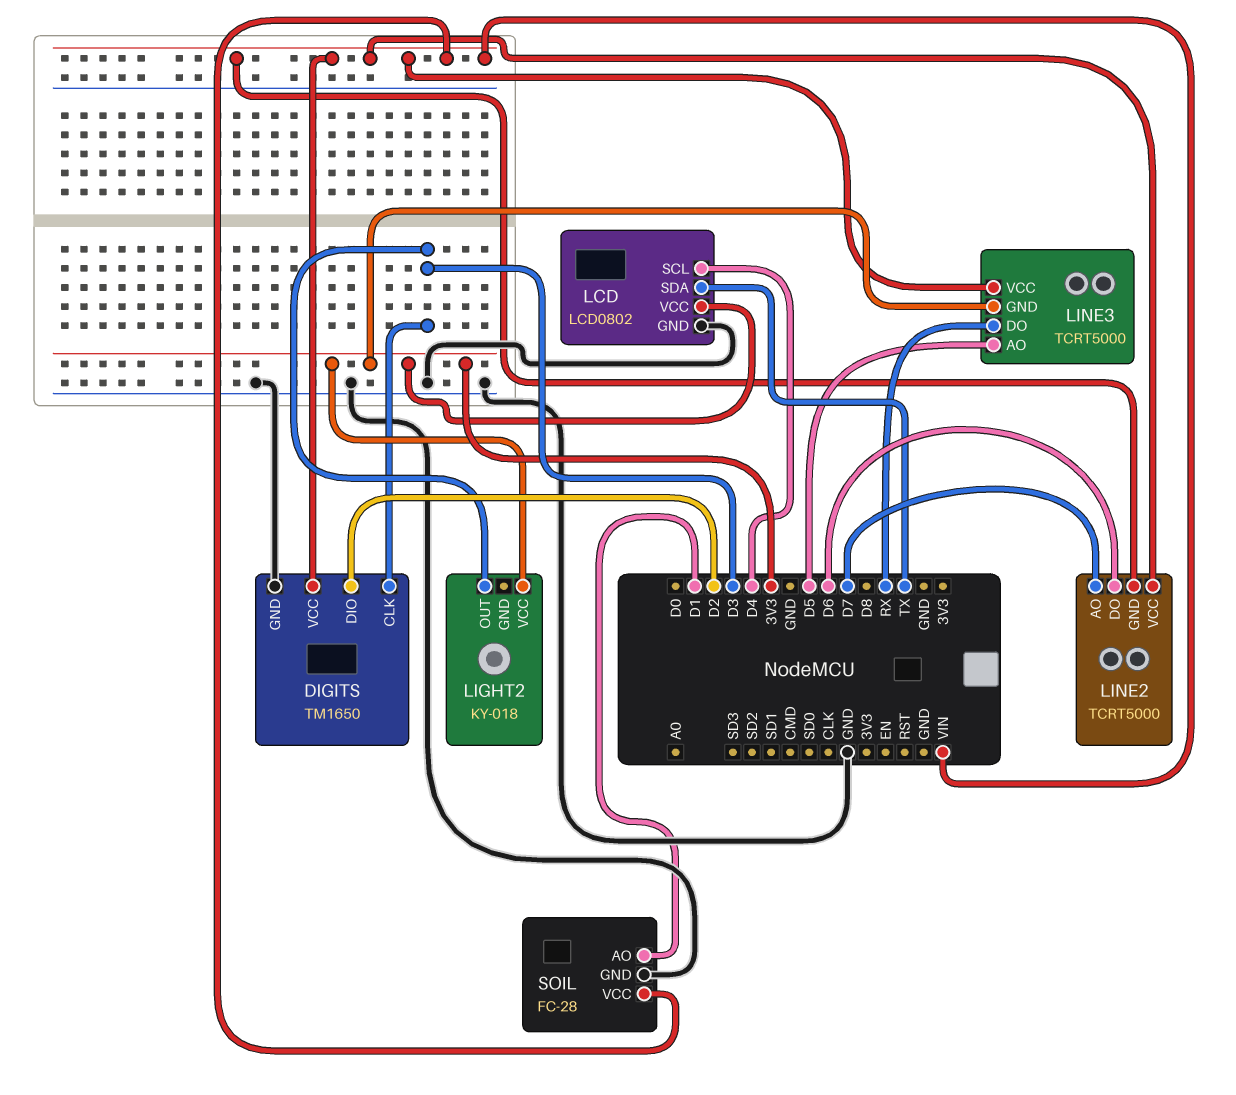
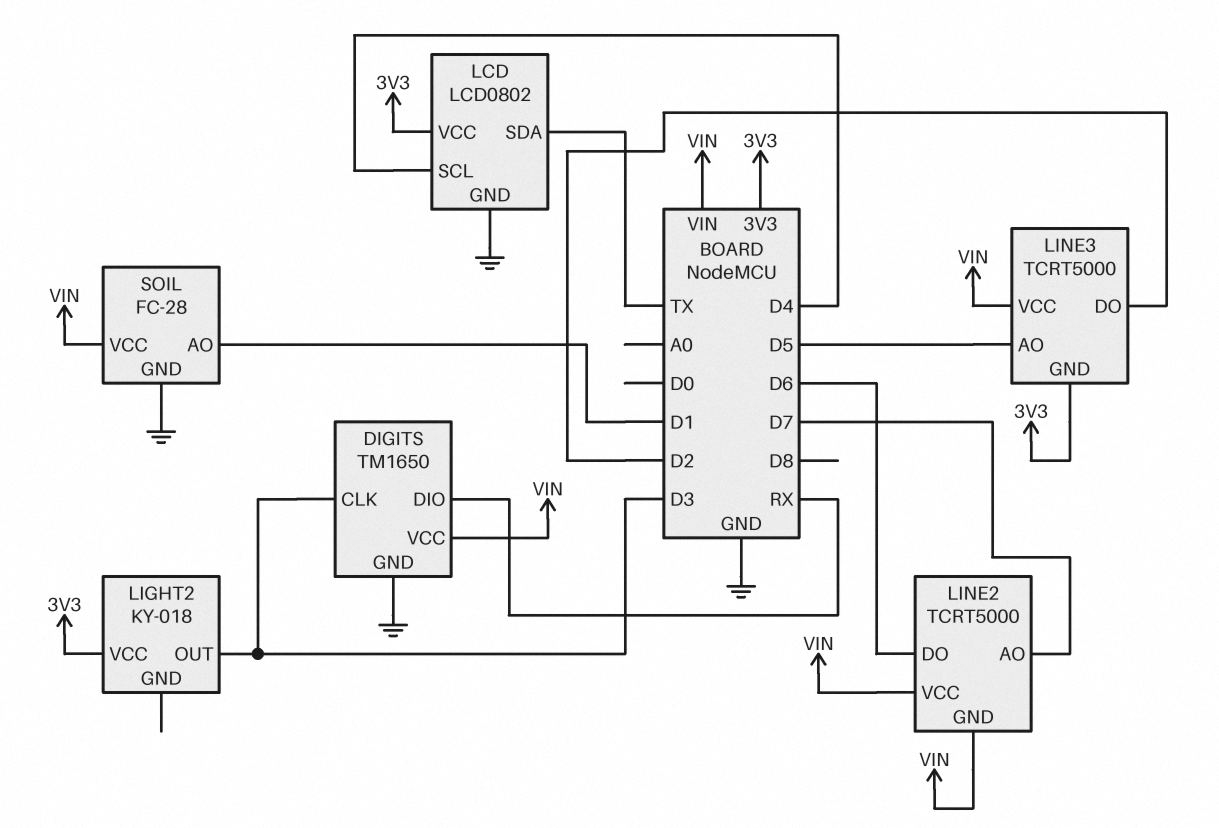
DIGITS pin DIO: D2 -> RX
LINE3 pin DO: RX -> D2

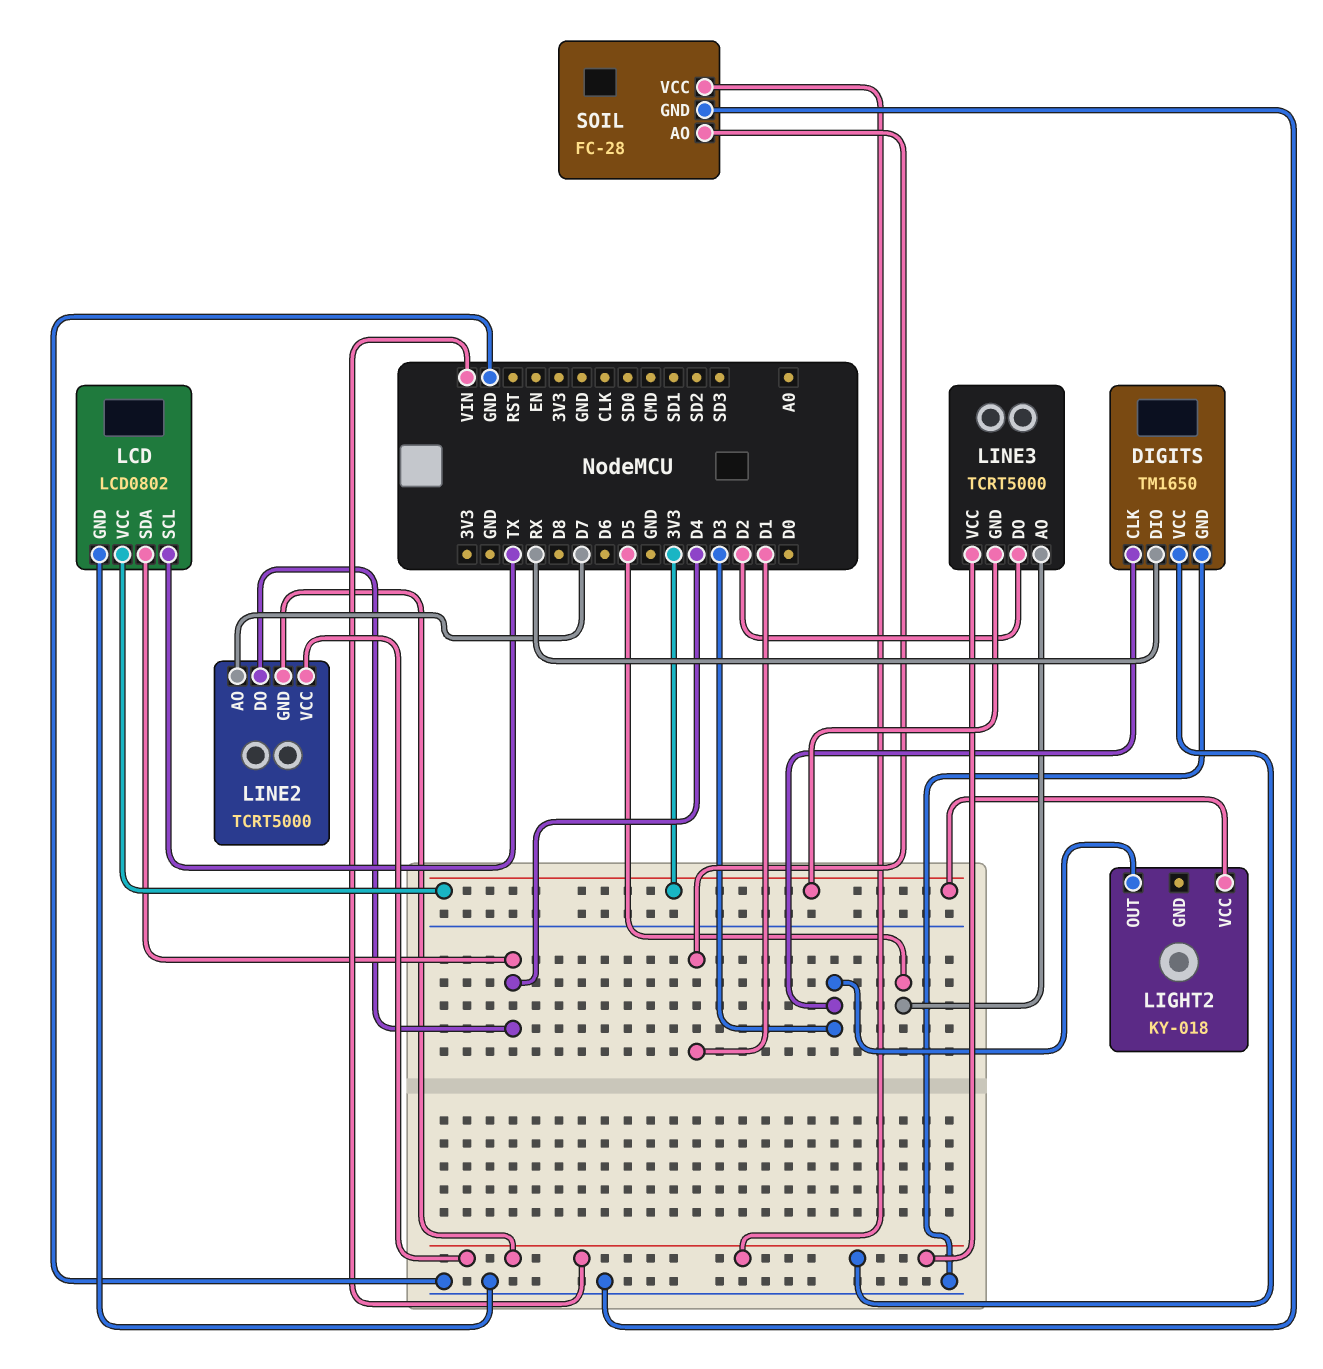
LCD pin SCL: D4 -> TX
LCD pin SDA: TX -> D4
LINE2 pin DO: D6 -> D4

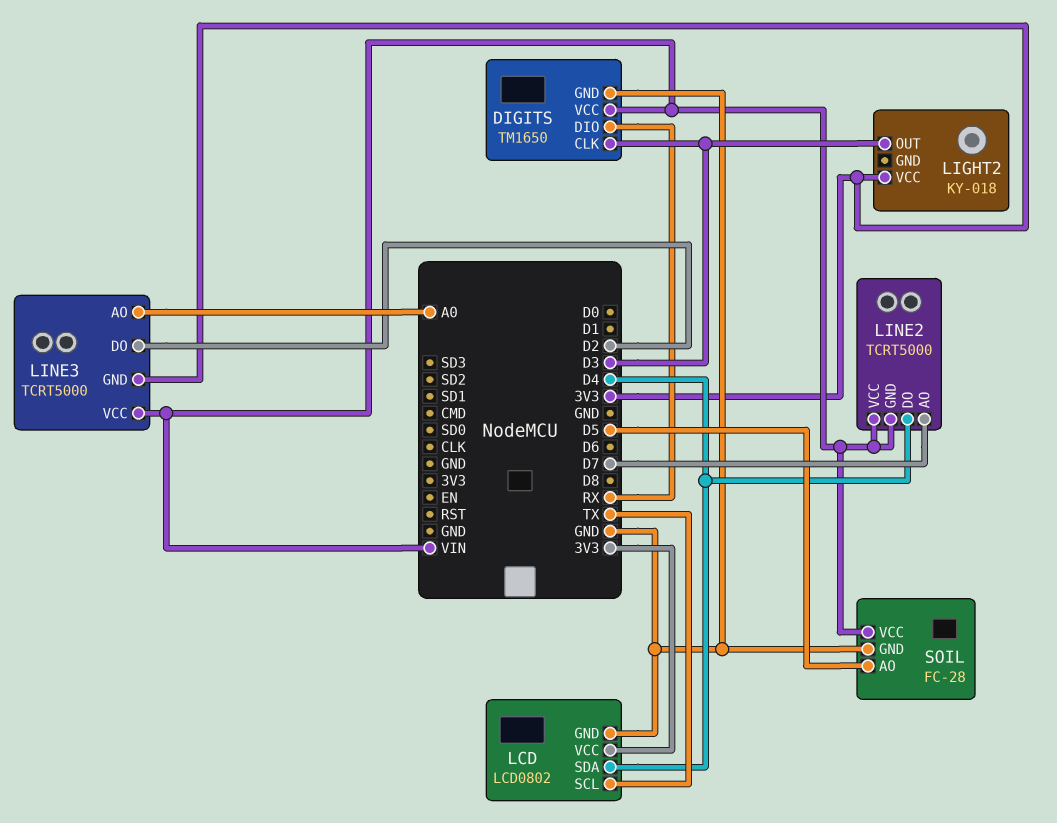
LINE3 pin AO: D5 -> A0
SOIL pin AO: D1 -> D5

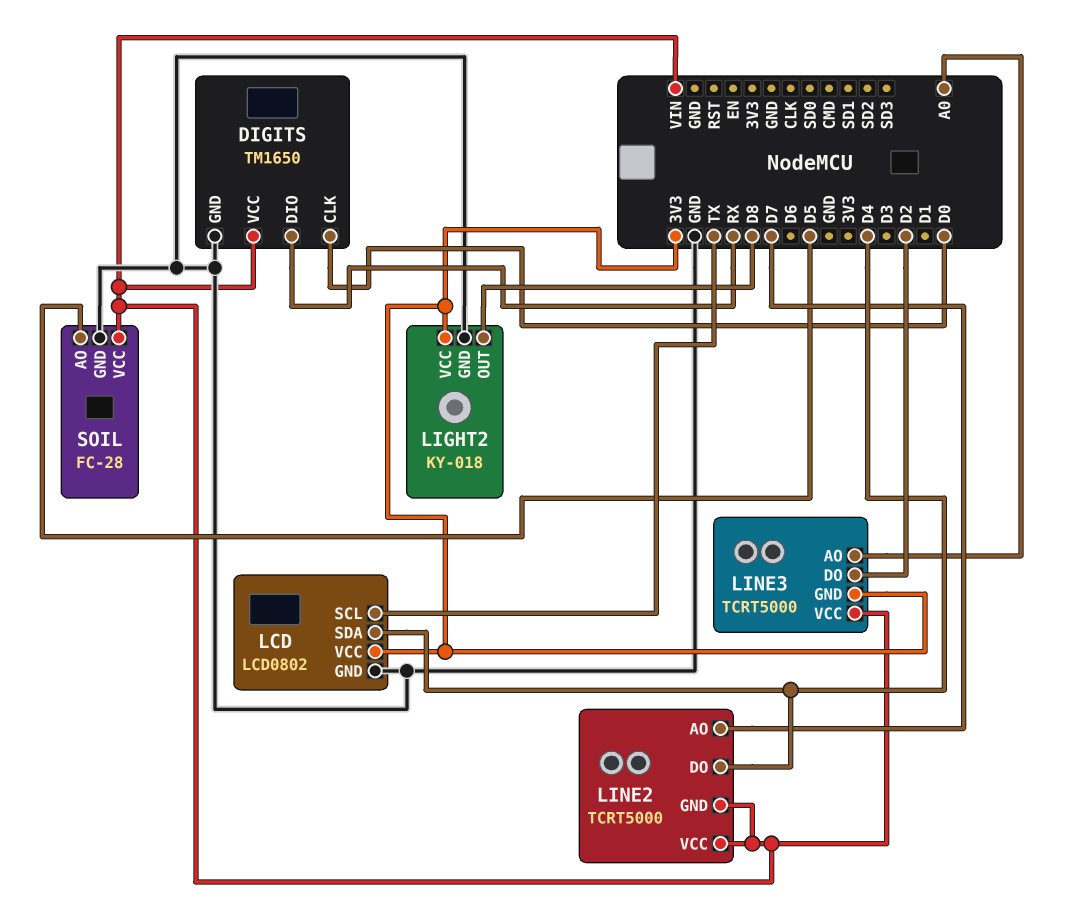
DIGITS pin CLK: D3 -> D0
LIGHT2 pin GND: none -> GND
LIGHT2 pin OUT: D3 -> D8

